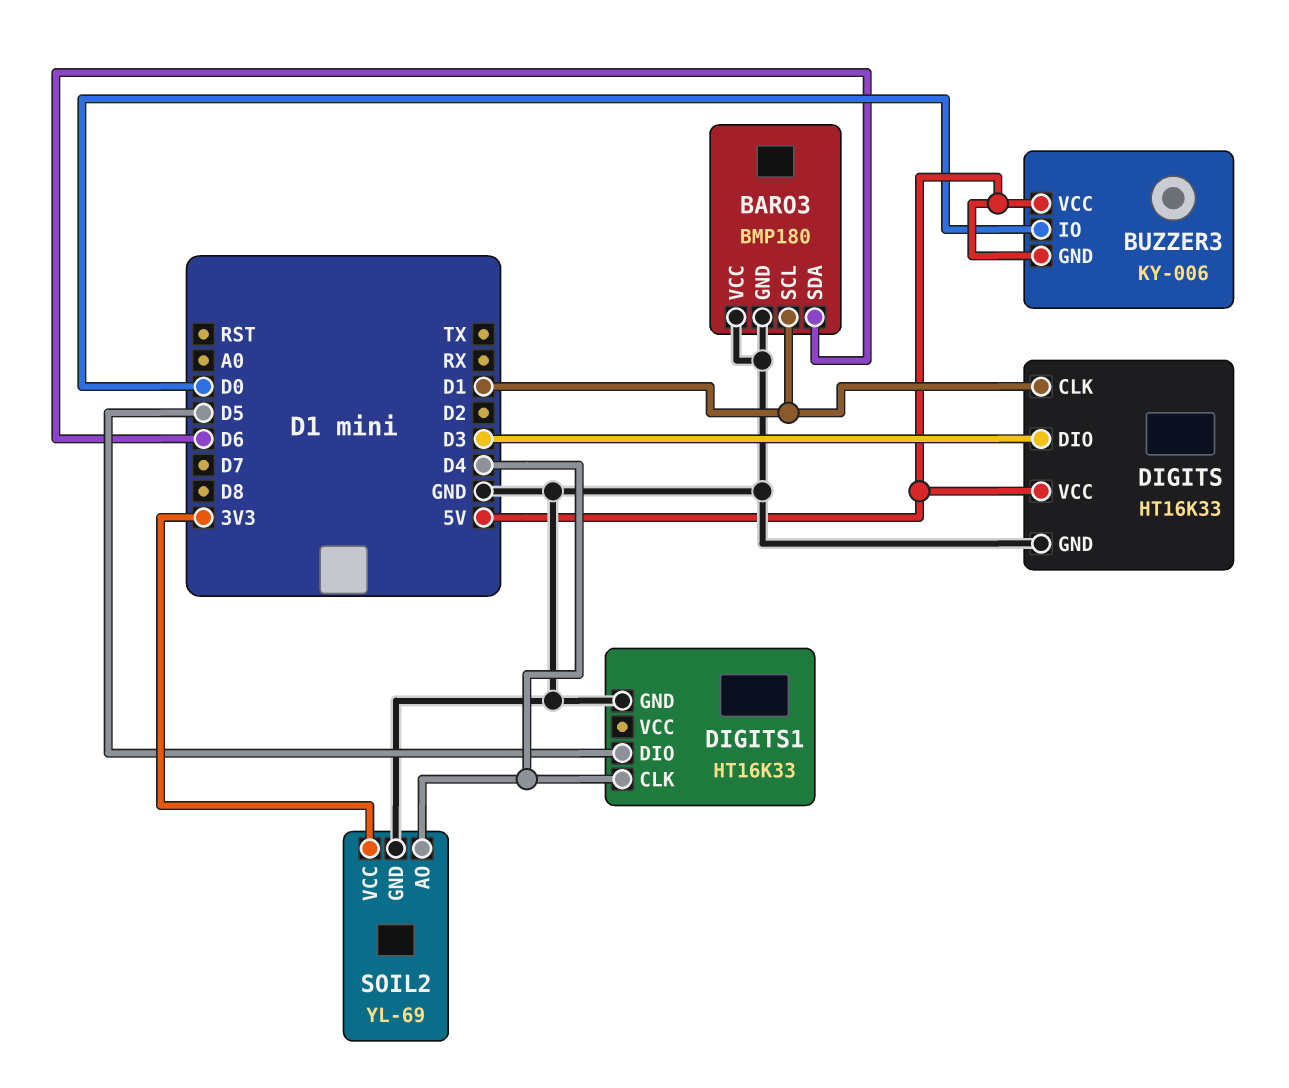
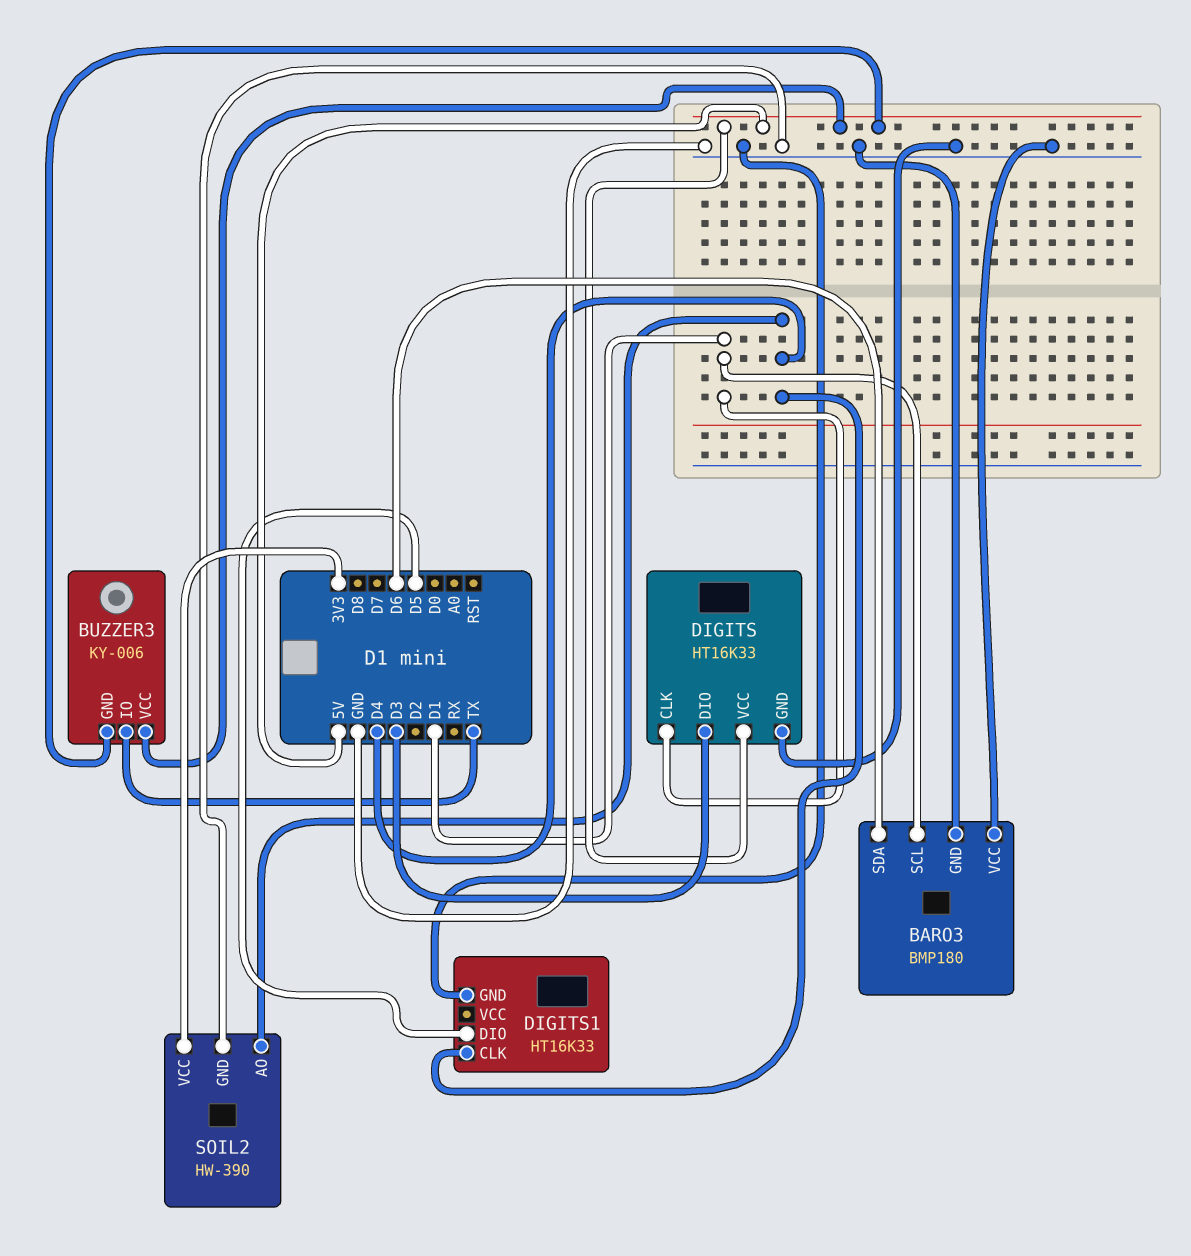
BUZZER3 pin IO: D0 -> TX
SOIL2: YL-69 -> HW-390

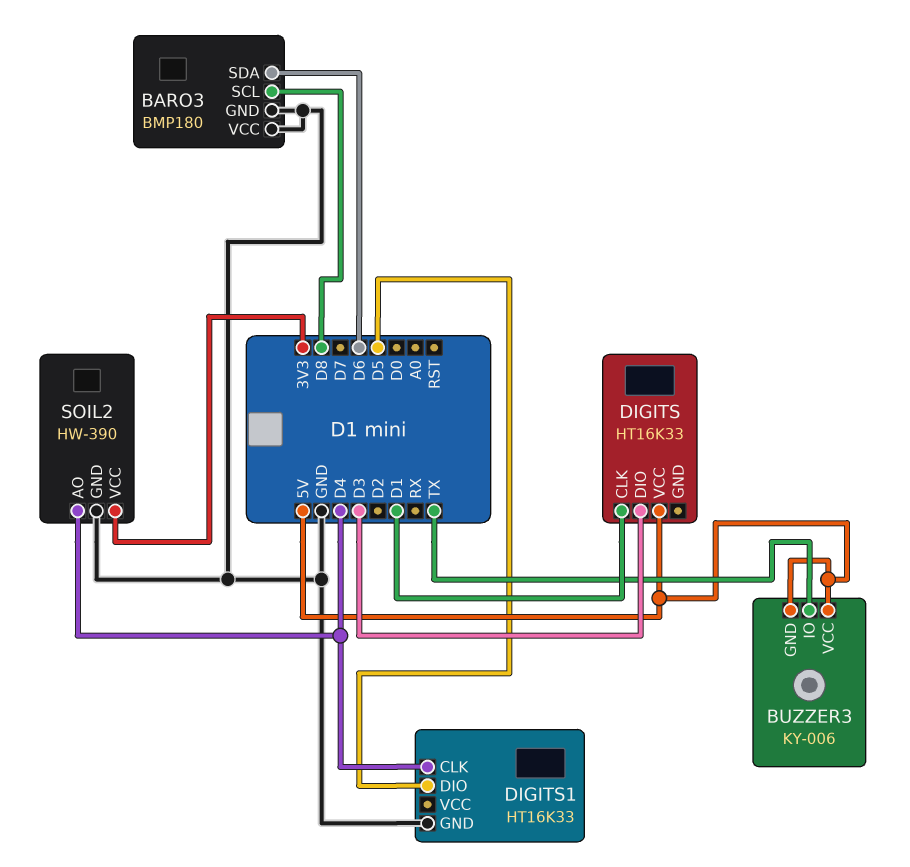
BARO3 pin SCL: D1 -> D8
DIGITS pin GND: GND -> none

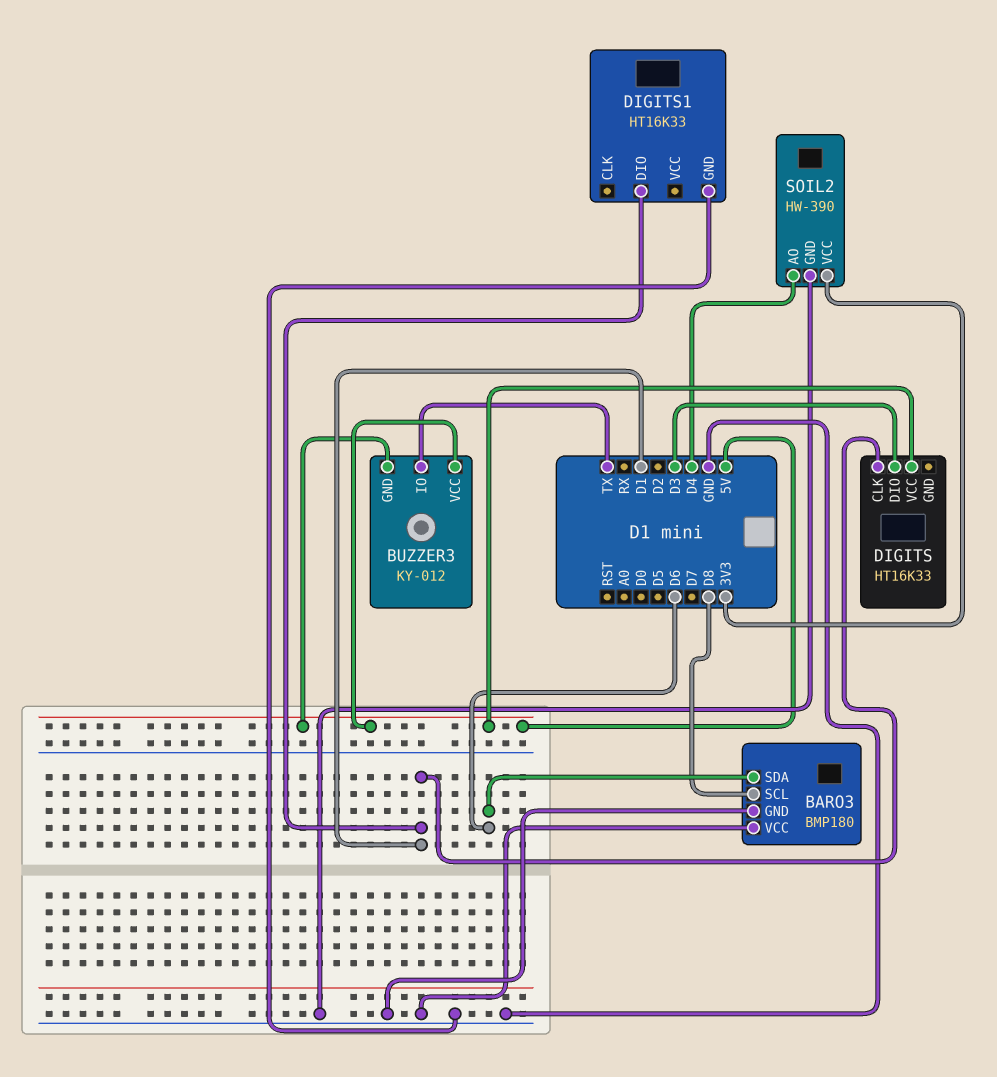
BUZZER3: KY-006 -> KY-012
DIGITS1 pin CLK: D4 -> none
DIGITS1 pin DIO: D5 -> D1

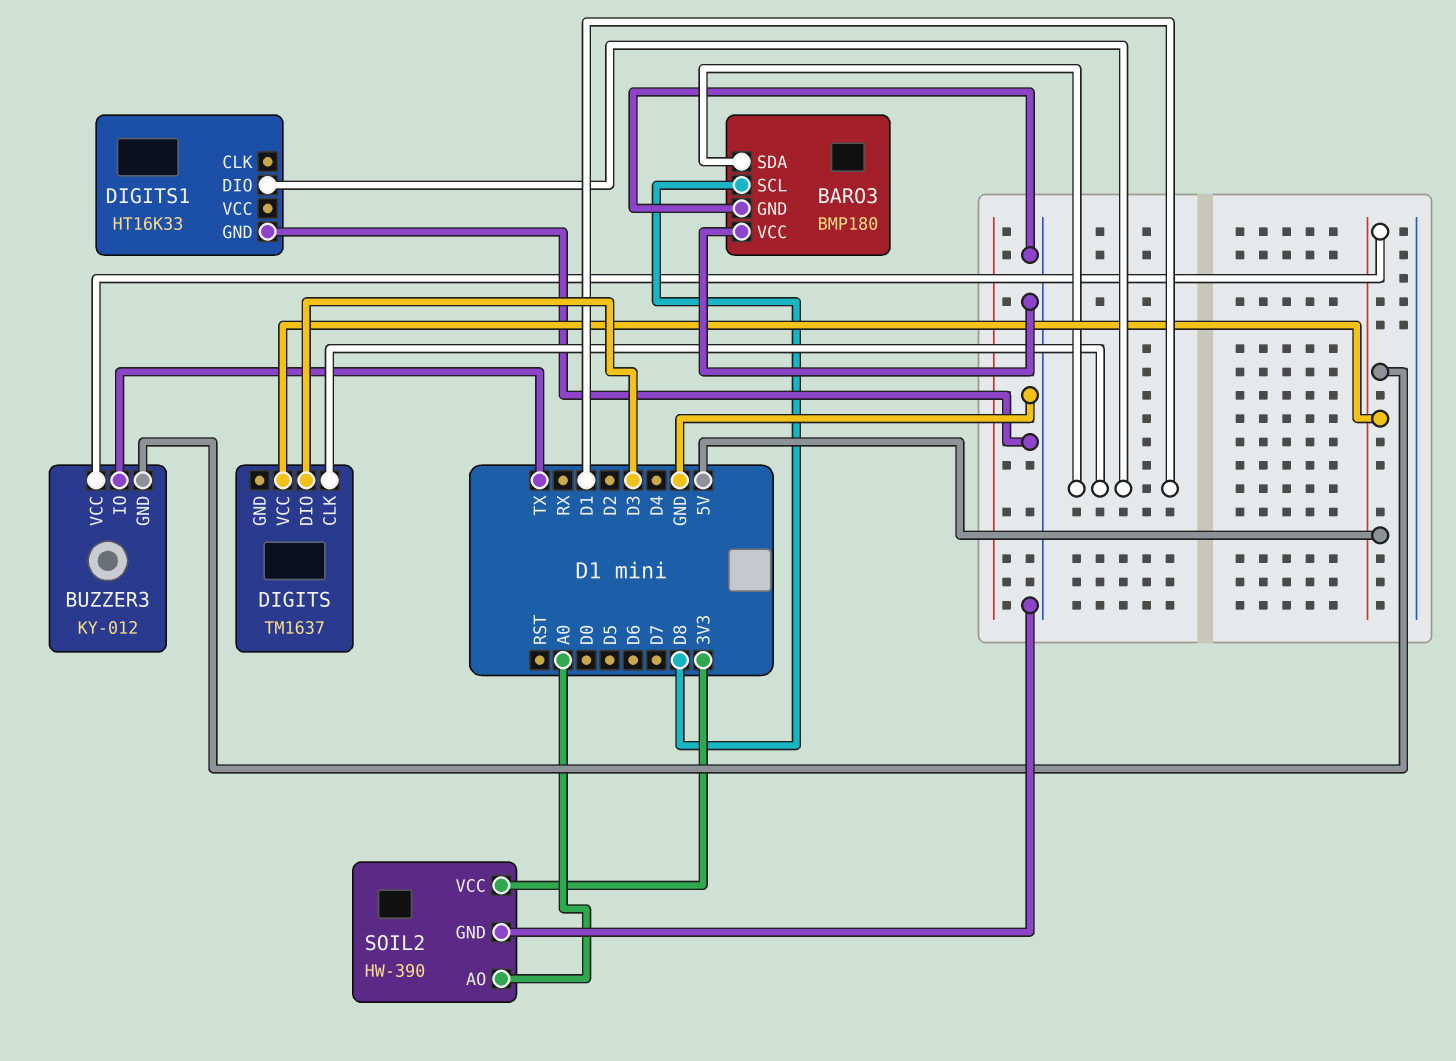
BARO3 pin SDA: D6 -> D1
DIGITS: HT16K33 -> TM1637
SOIL2 pin AO: D4 -> A0

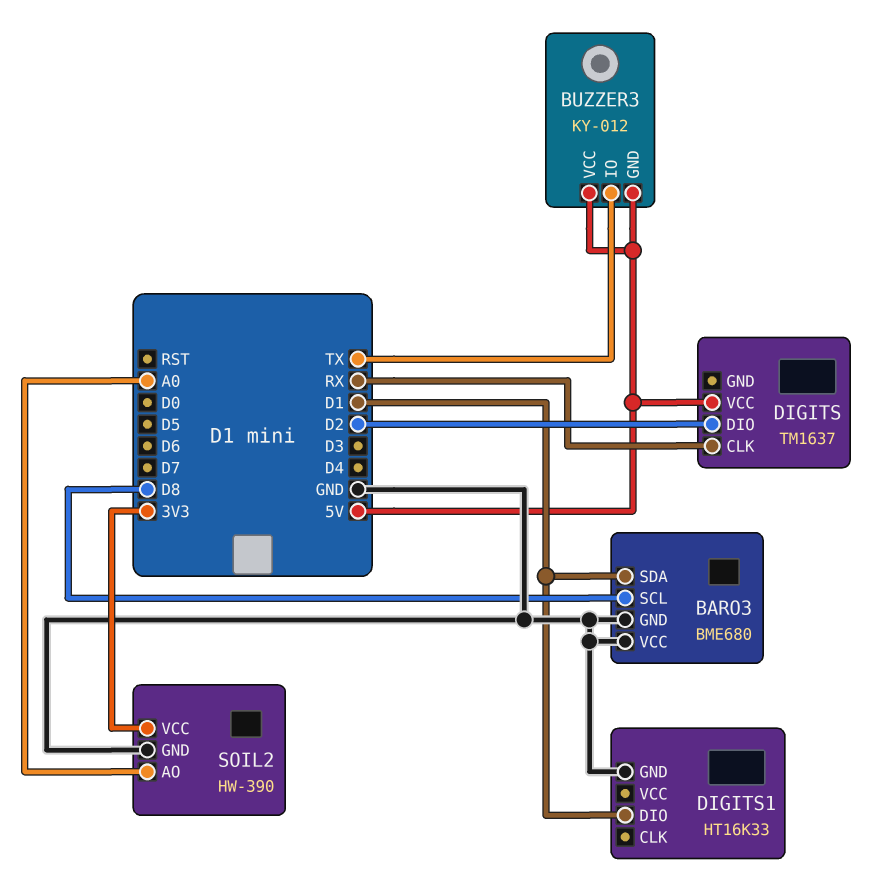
BARO3: BMP180 -> BME680
DIGITS pin CLK: D1 -> RX
DIGITS pin DIO: D3 -> D2

